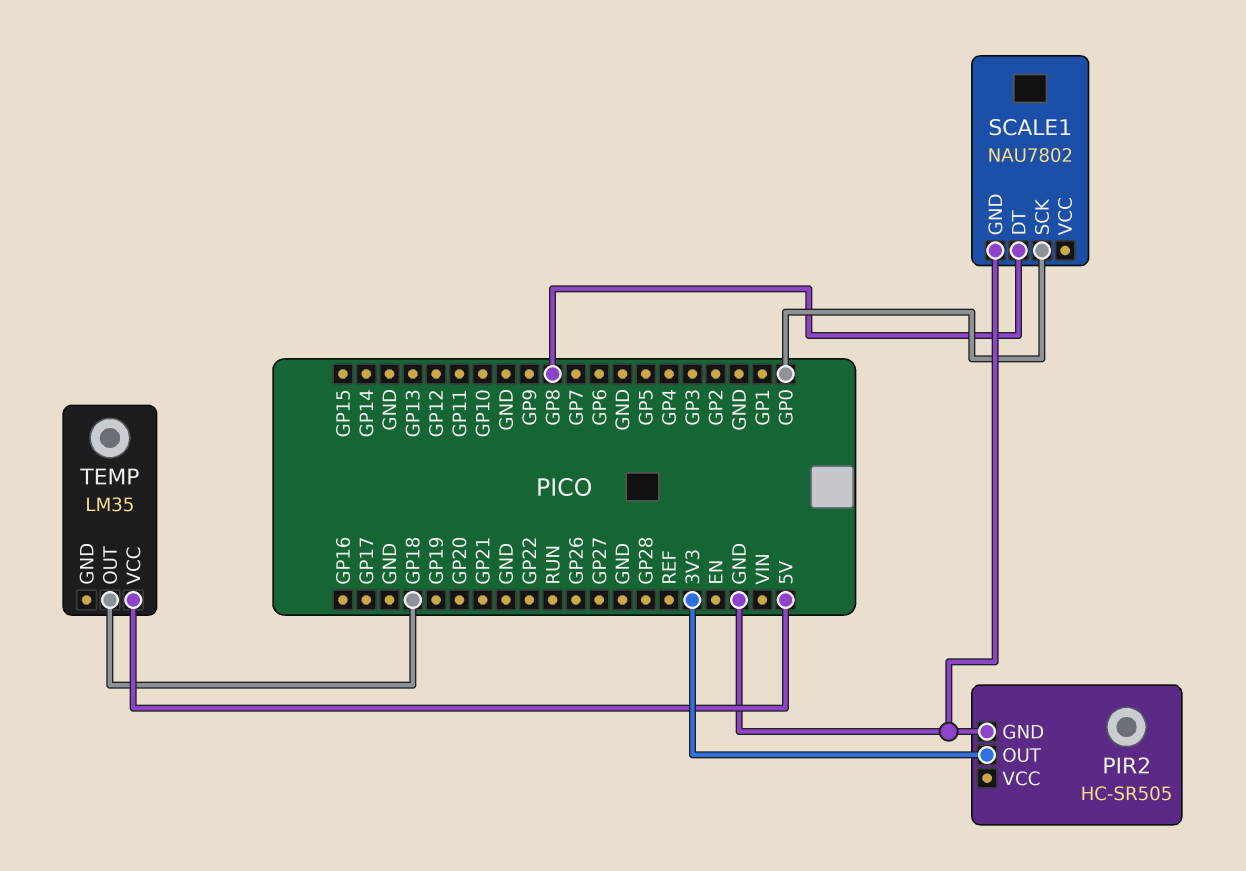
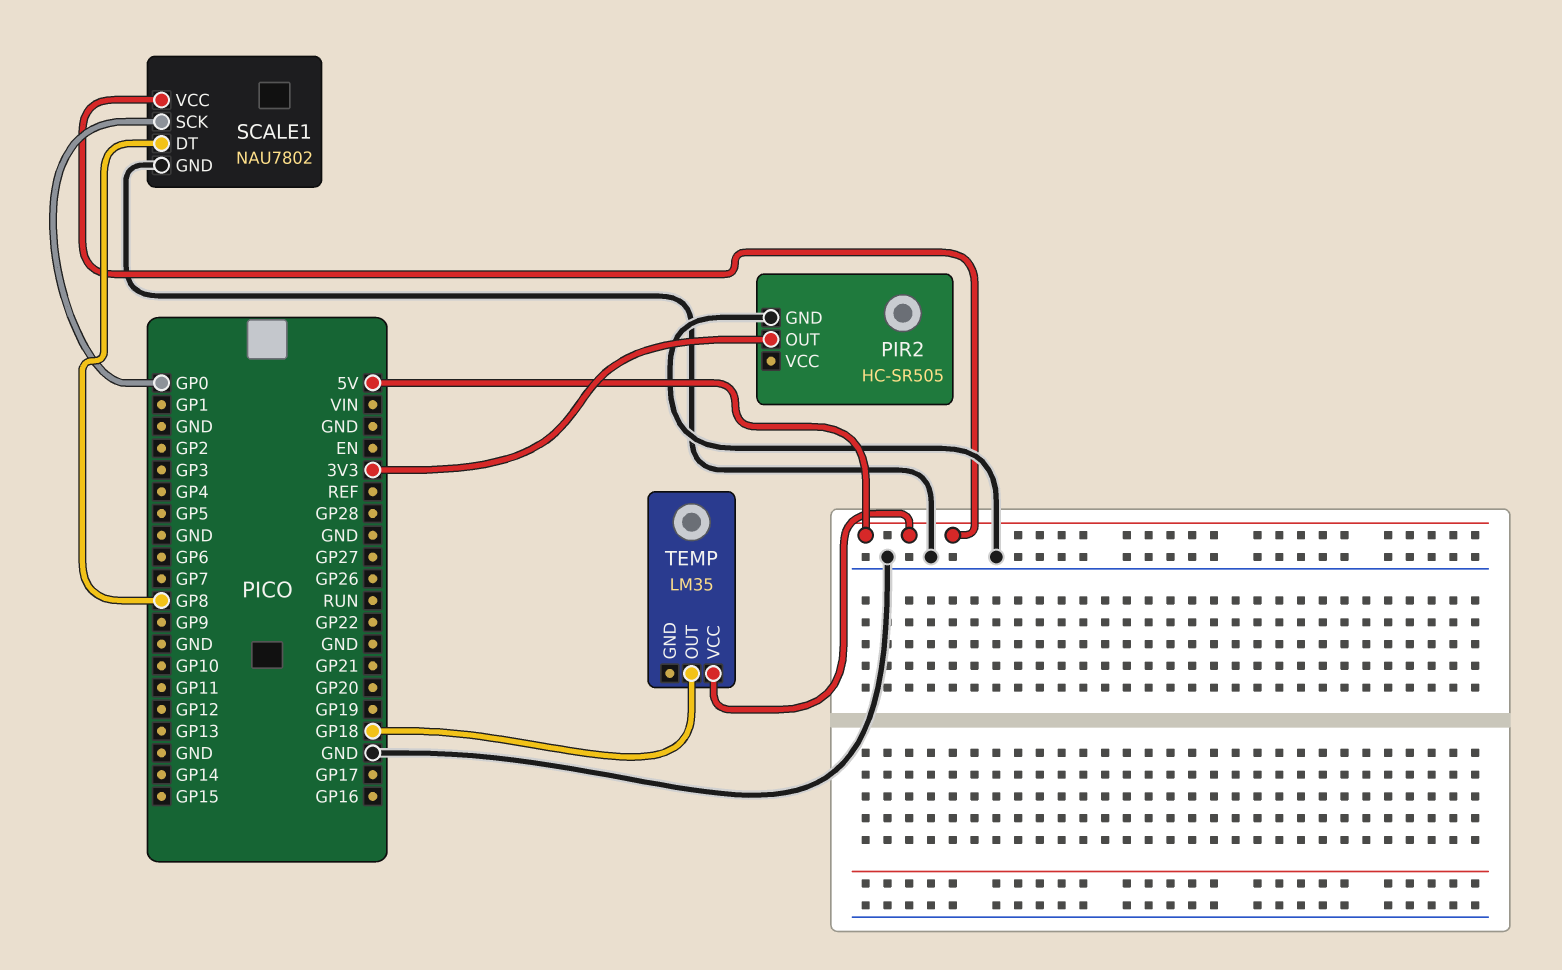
SCALE1 pin VCC: none -> 5V

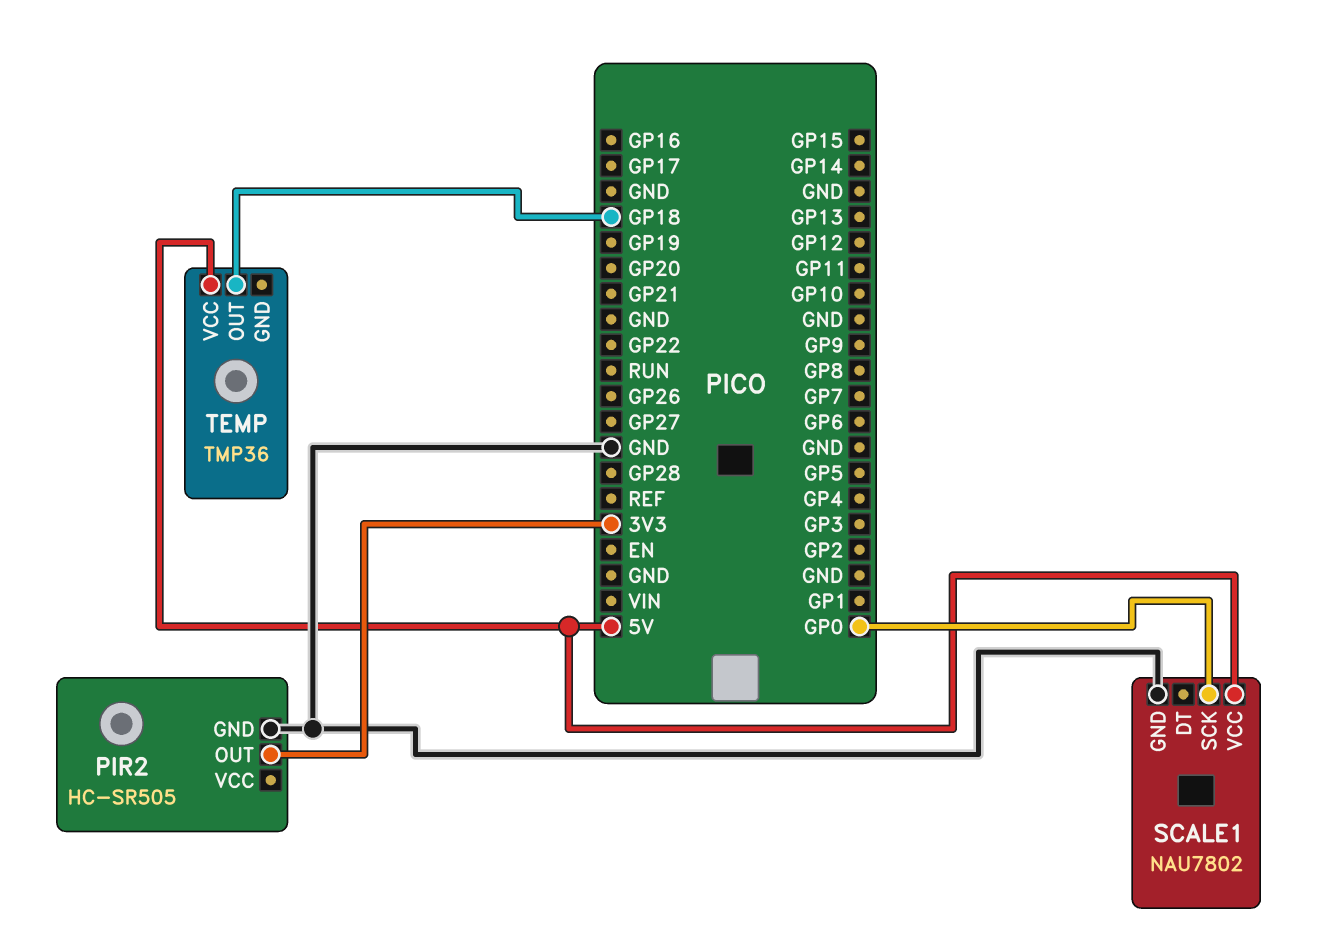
SCALE1 pin DT: GP8 -> none
TEMP: LM35 -> TMP36

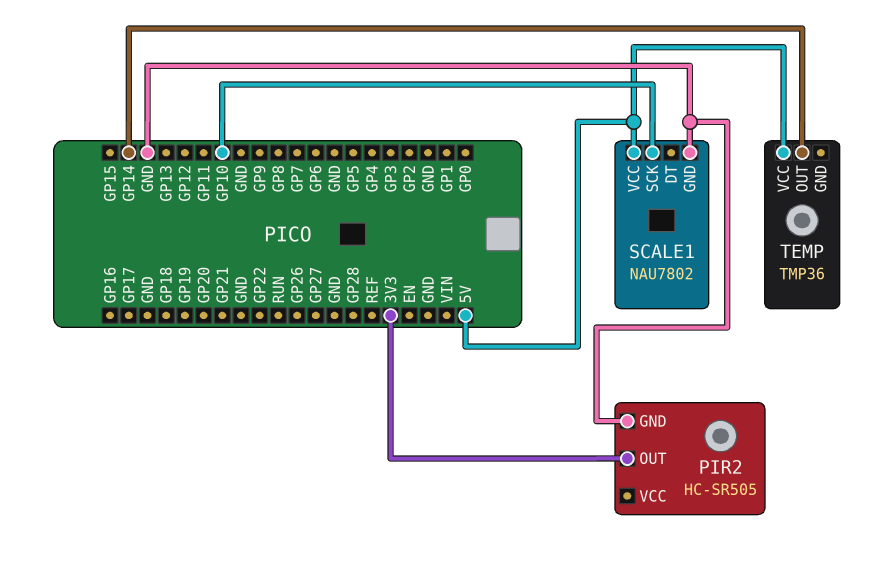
SCALE1 pin SCK: GP0 -> GP10
TEMP pin OUT: GP18 -> GP14

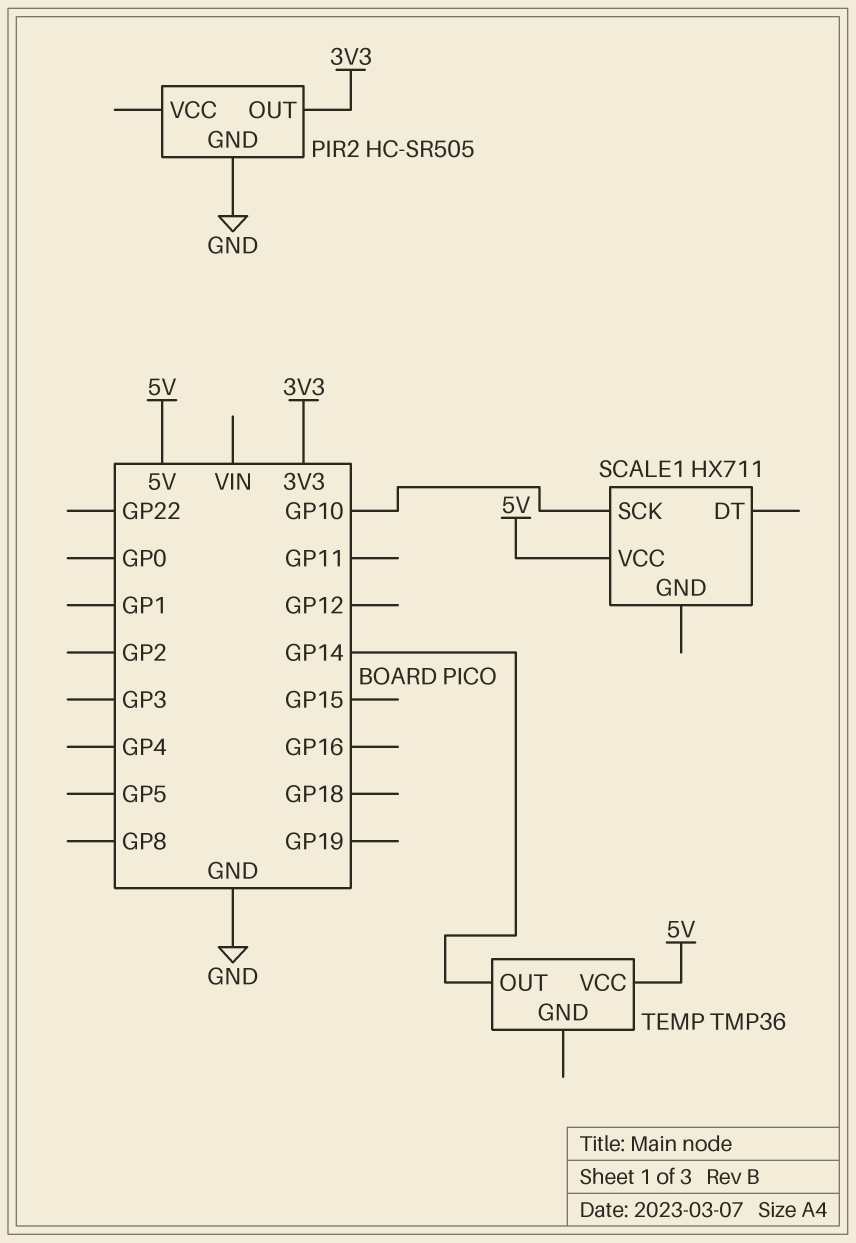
SCALE1: NAU7802 -> HX711
SCALE1 pin GND: GND -> none

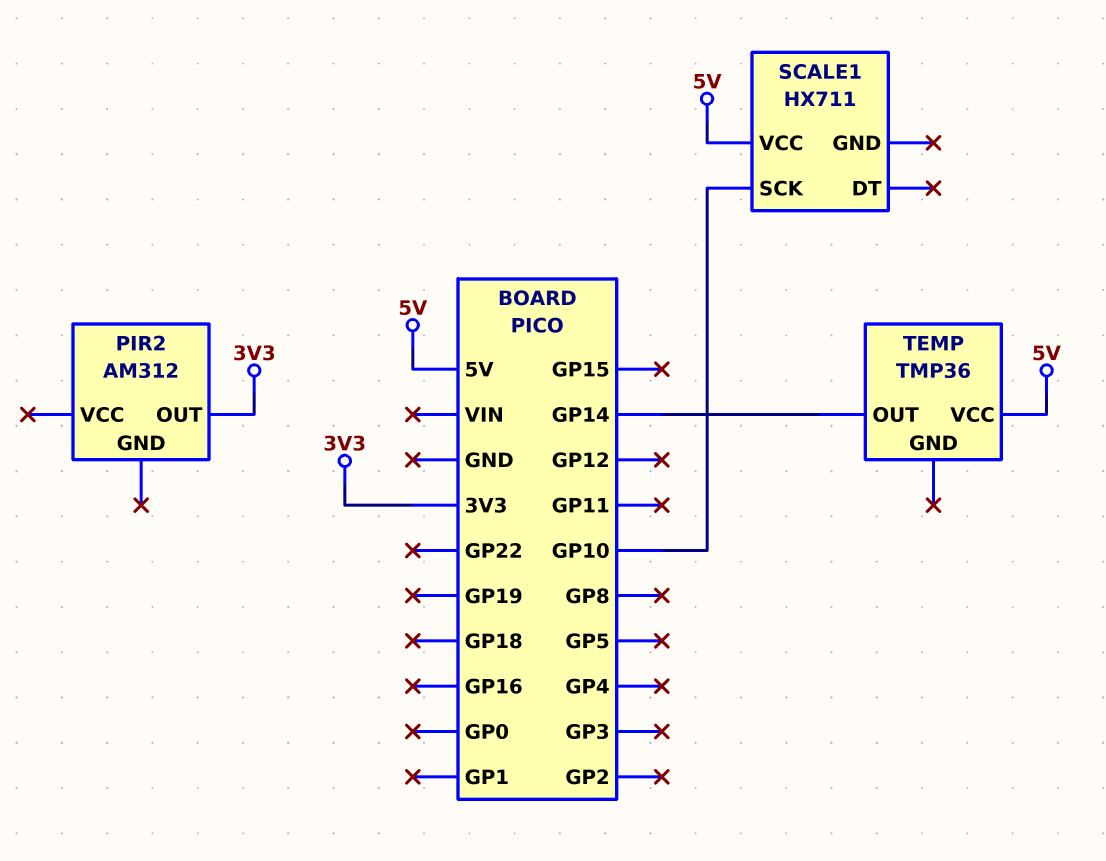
PIR2: HC-SR505 -> AM312
PIR2 pin GND: GND -> none

